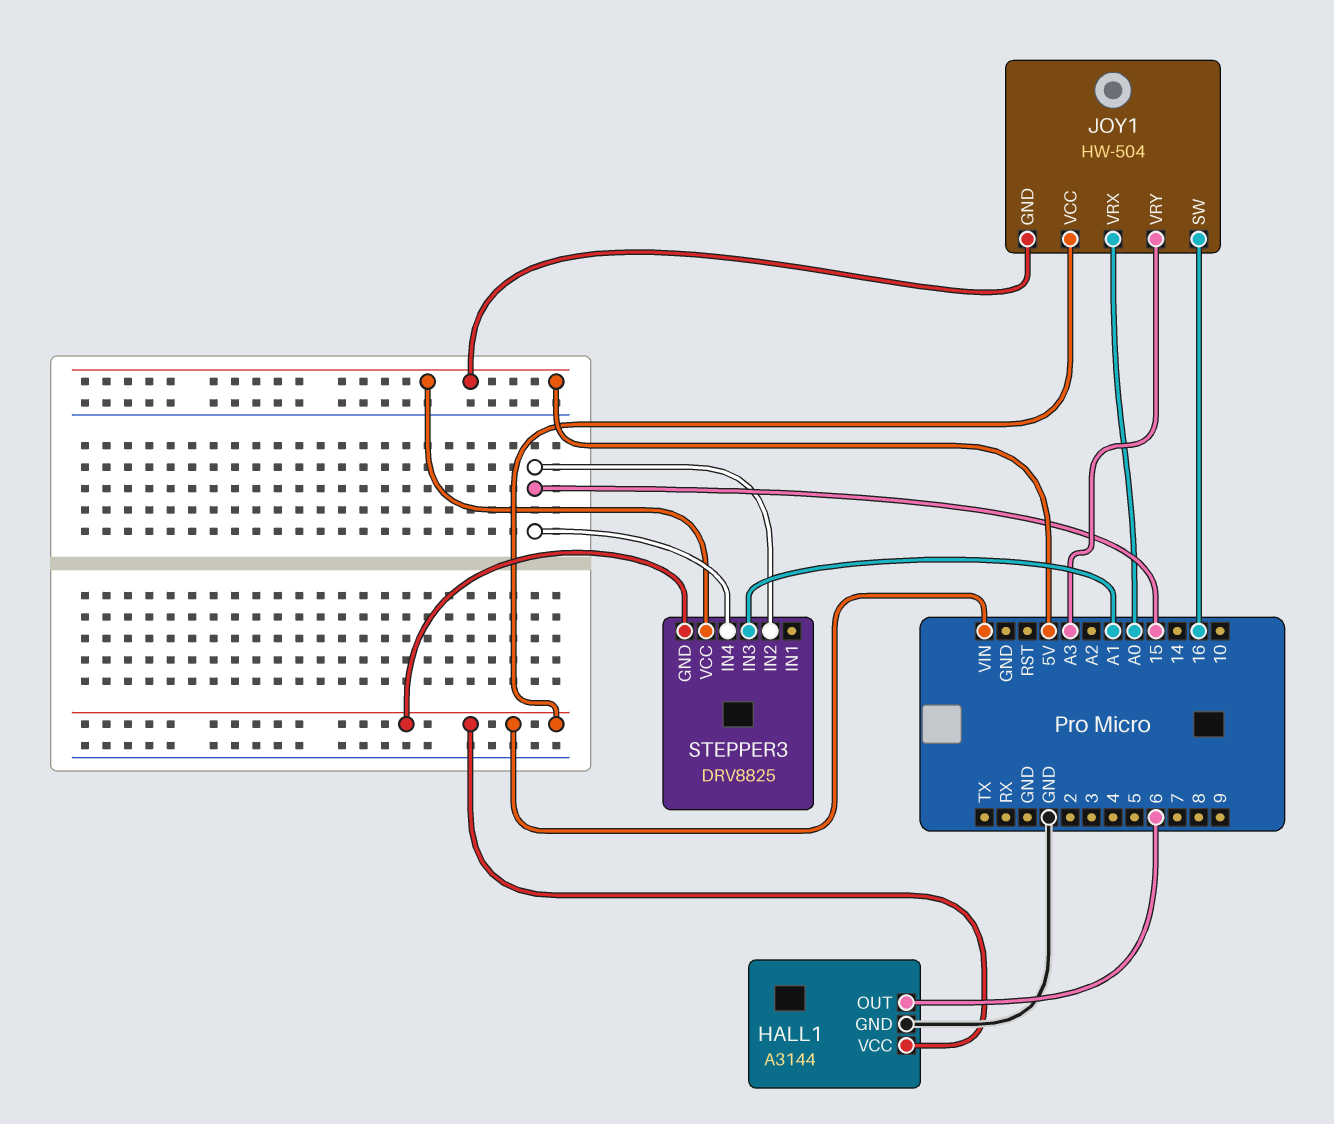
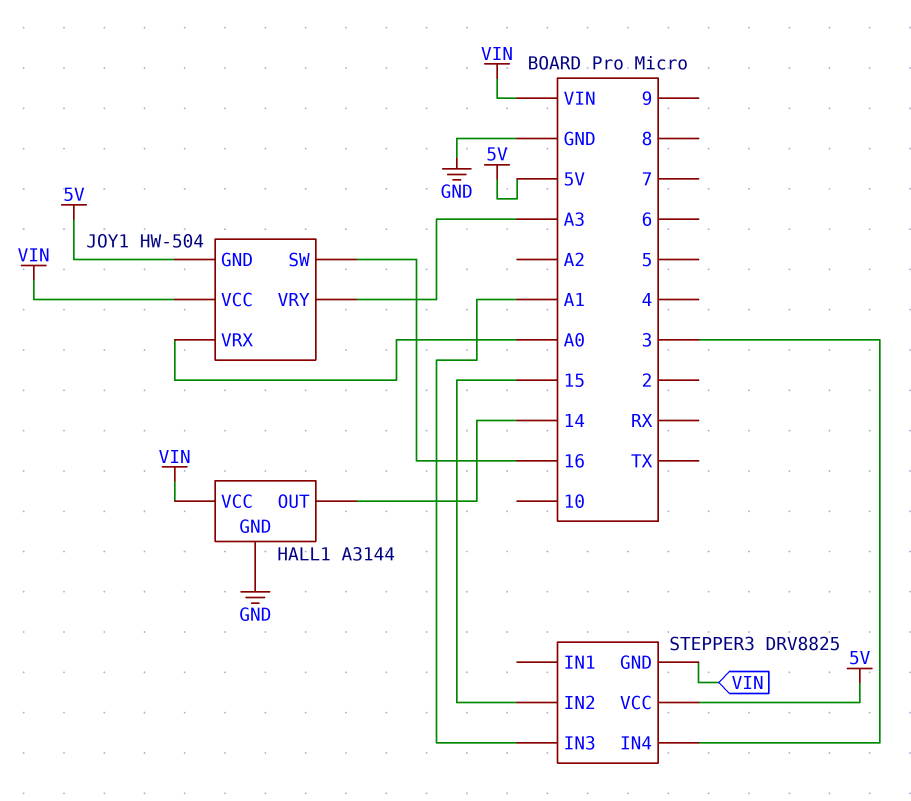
HALL1 pin OUT: 6 -> 14
STEPPER3 pin IN4: 15 -> 3

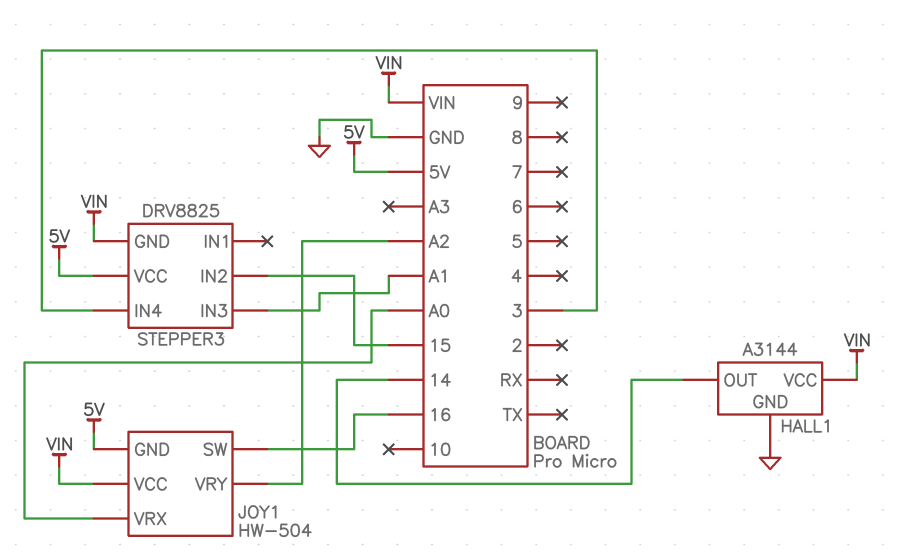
JOY1 pin VRY: A3 -> A2

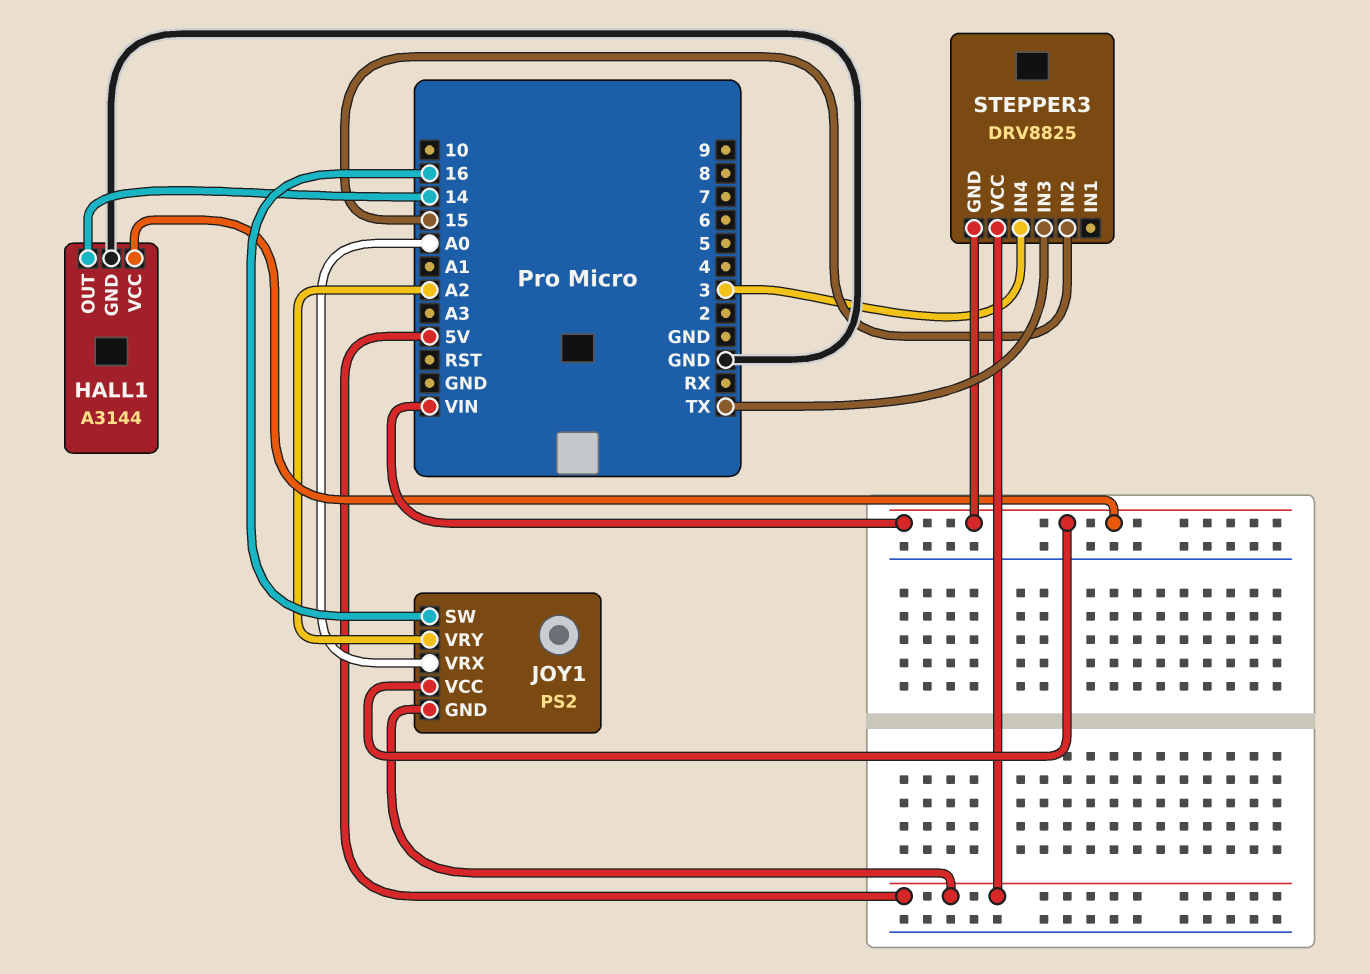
JOY1: HW-504 -> PS2
STEPPER3 pin IN3: A1 -> TX

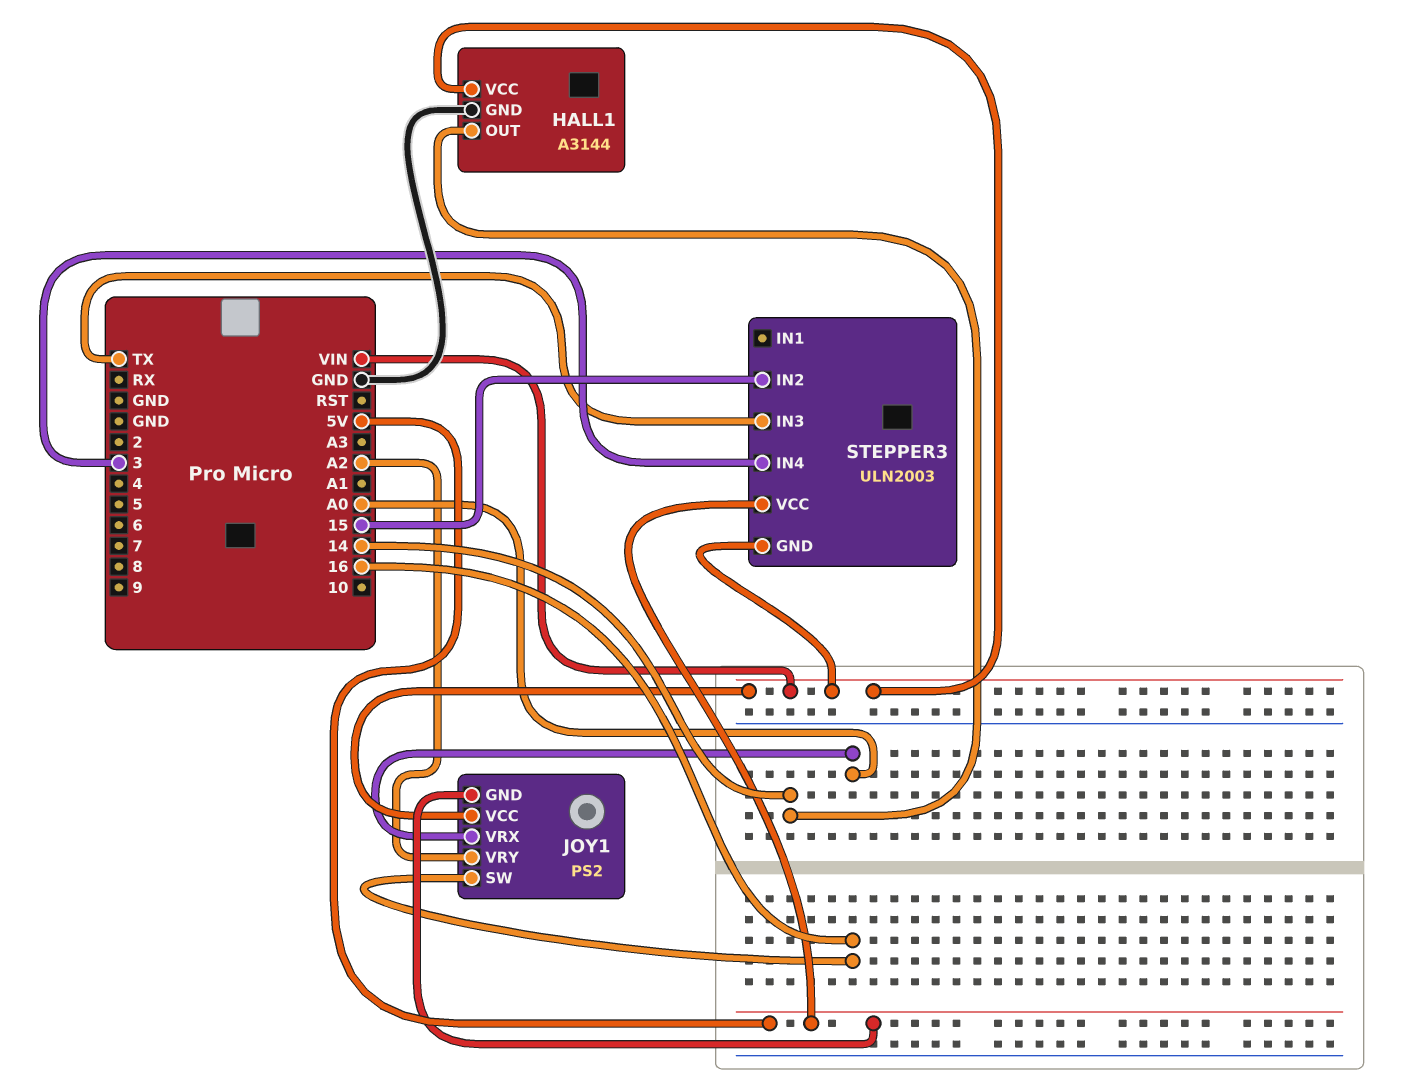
STEPPER3: DRV8825 -> ULN2003

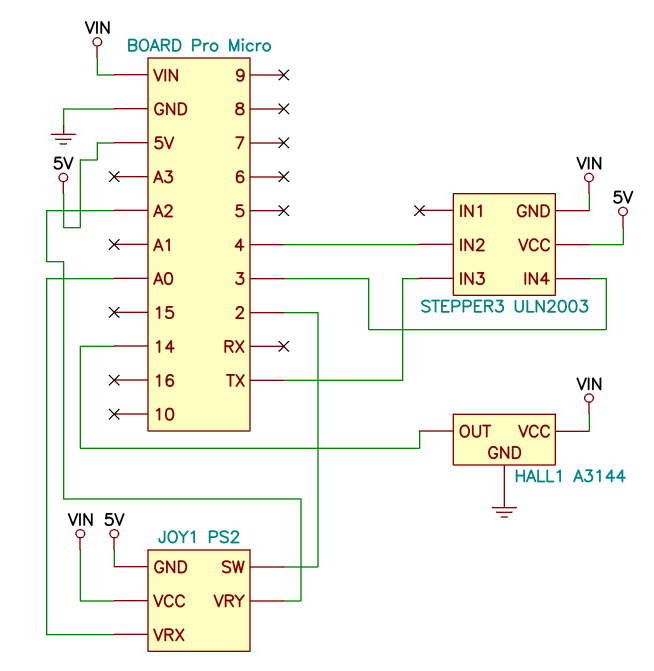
JOY1 pin SW: 16 -> 2
STEPPER3 pin IN2: 15 -> 4

